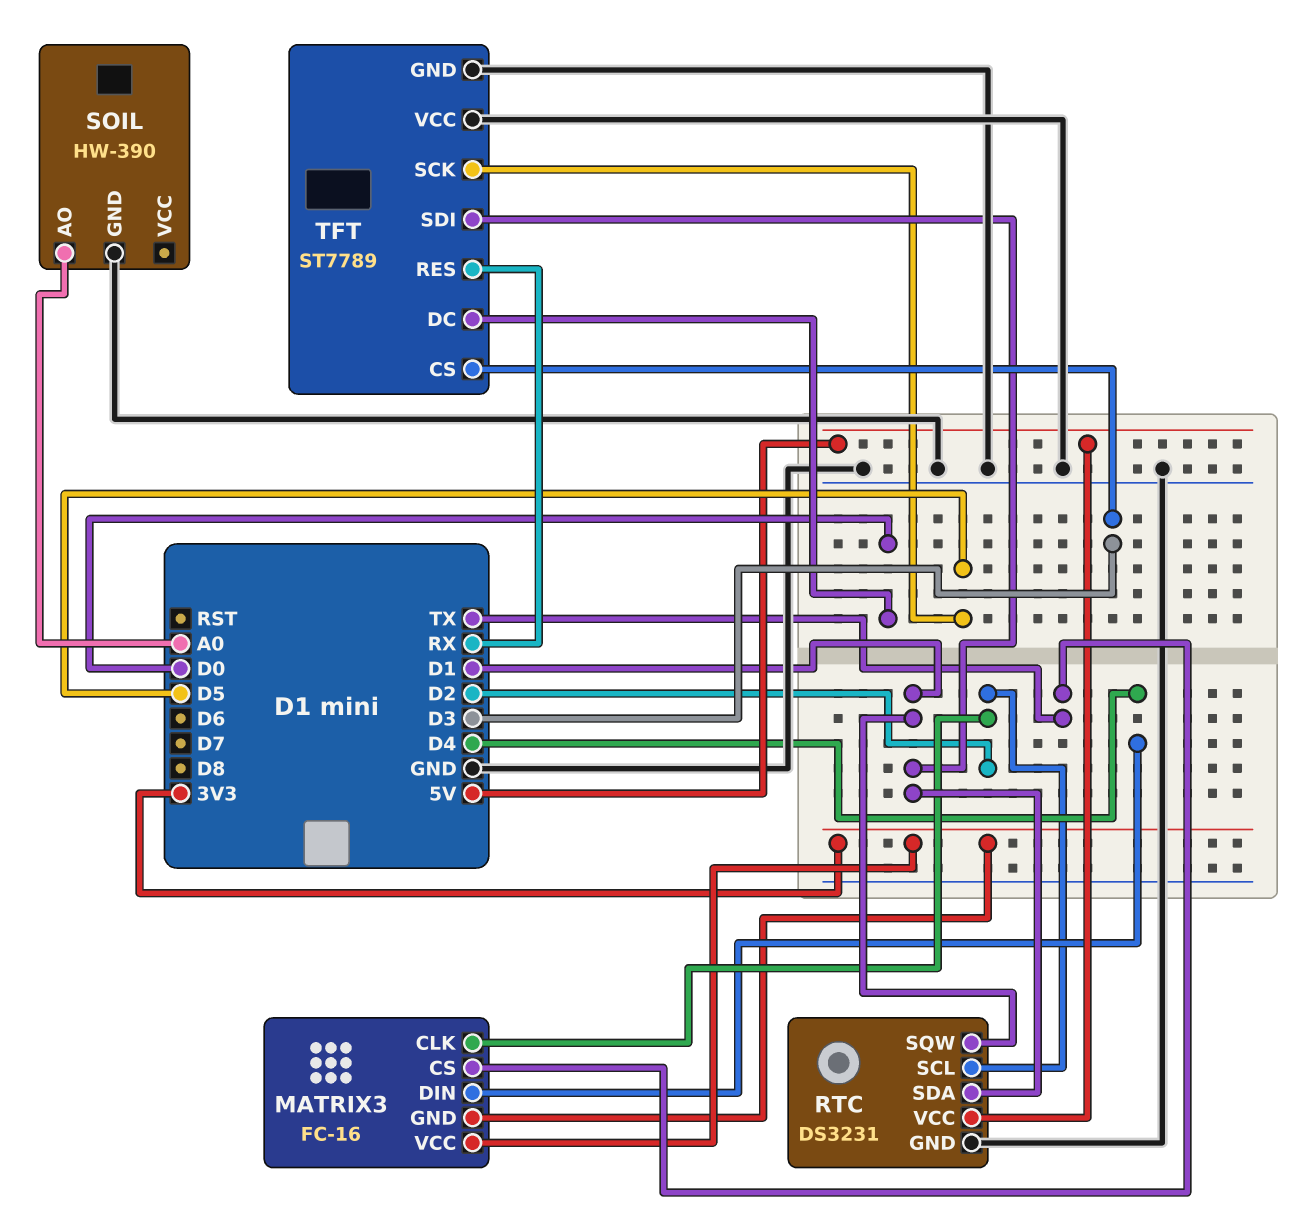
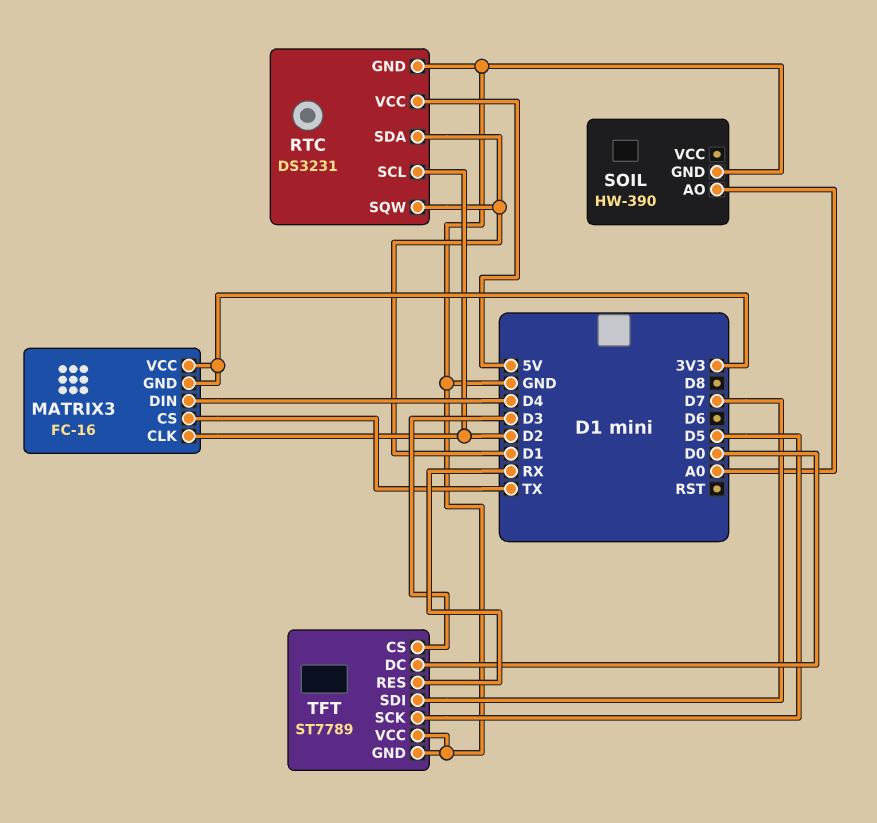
TFT pin SDI: D1 -> D7

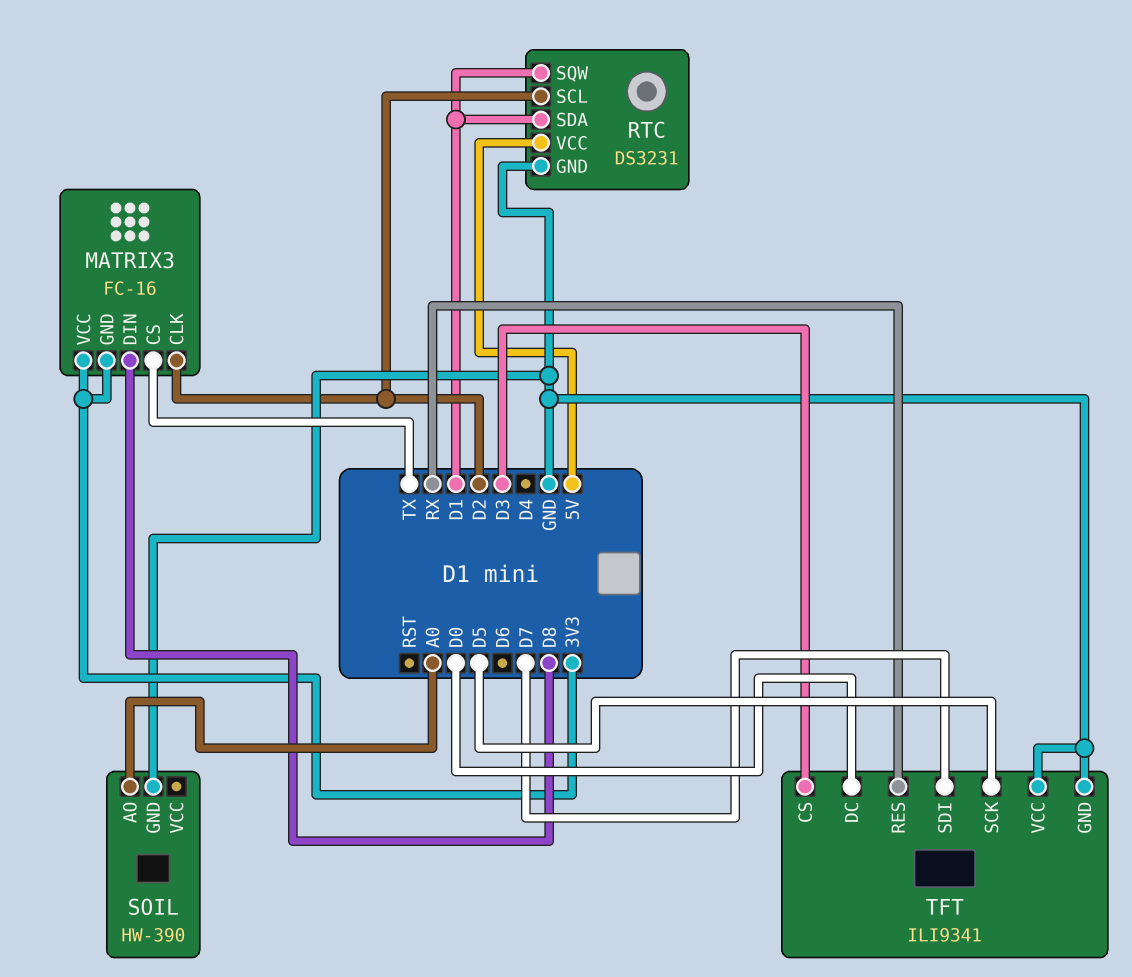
MATRIX3 pin DIN: D4 -> D8
TFT: ST7789 -> ILI9341

